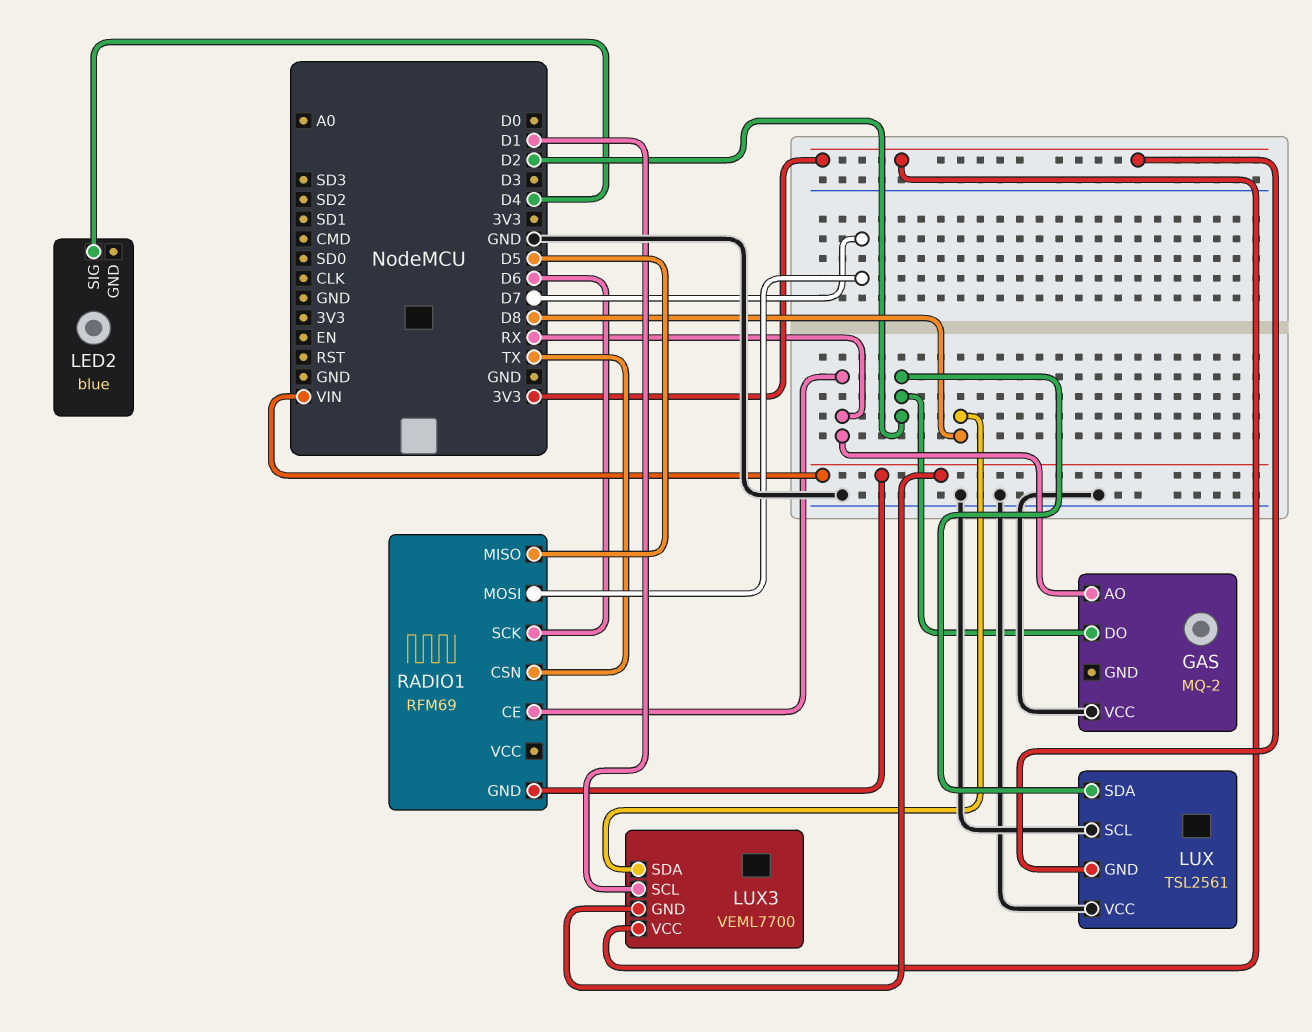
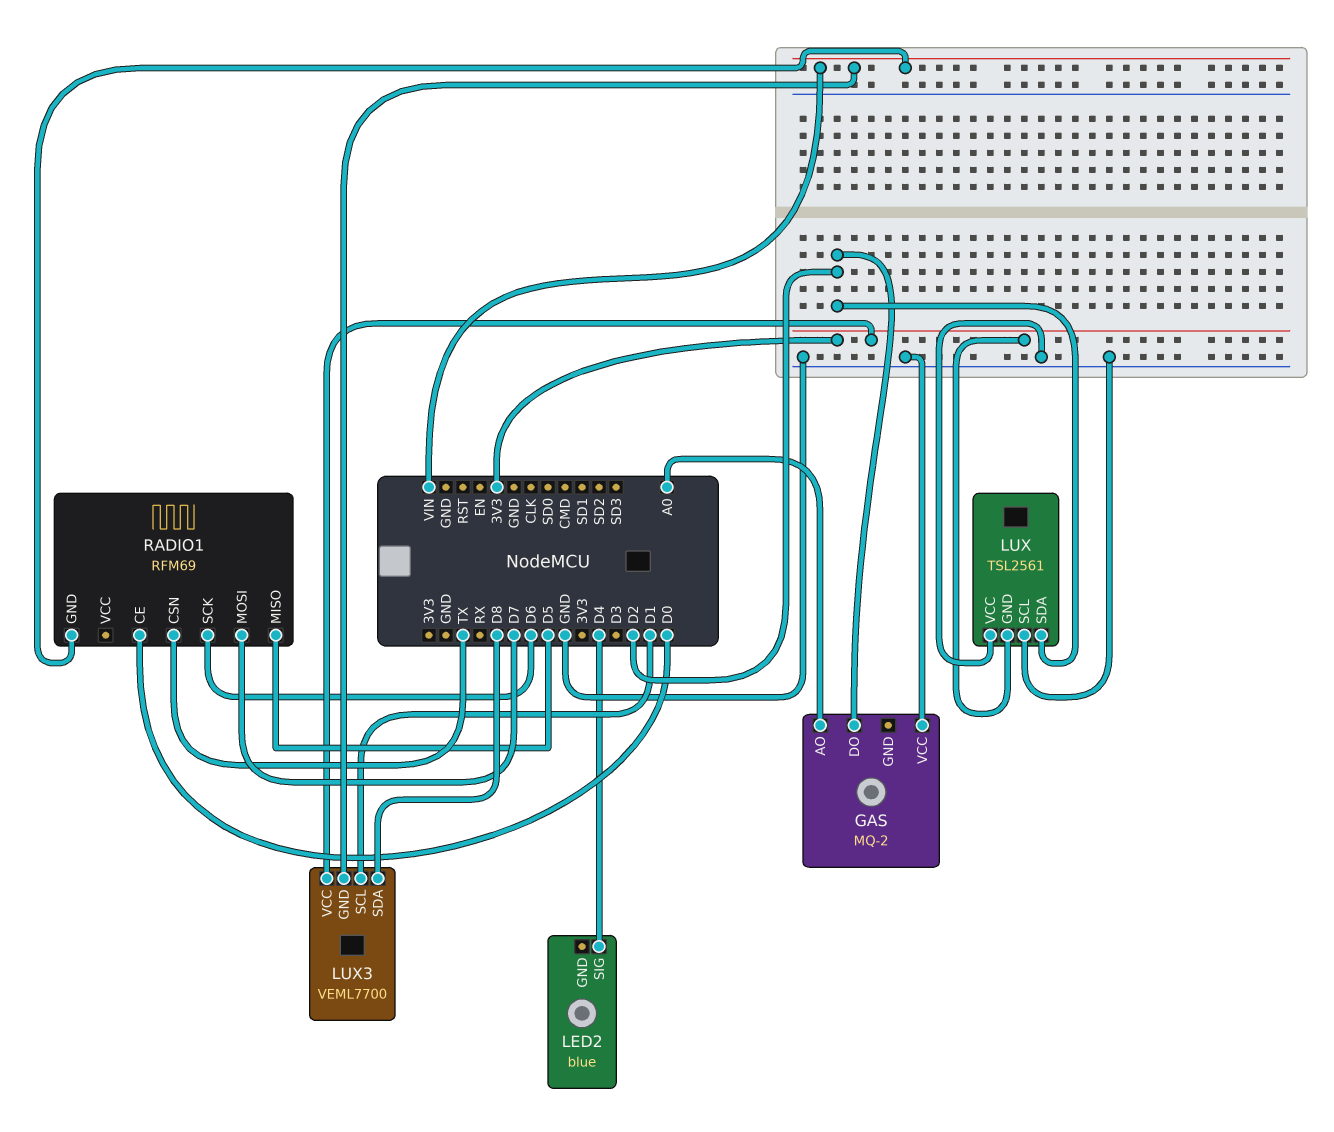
GAS pin AO: RX -> A0
RADIO1 pin CE: RX -> D0

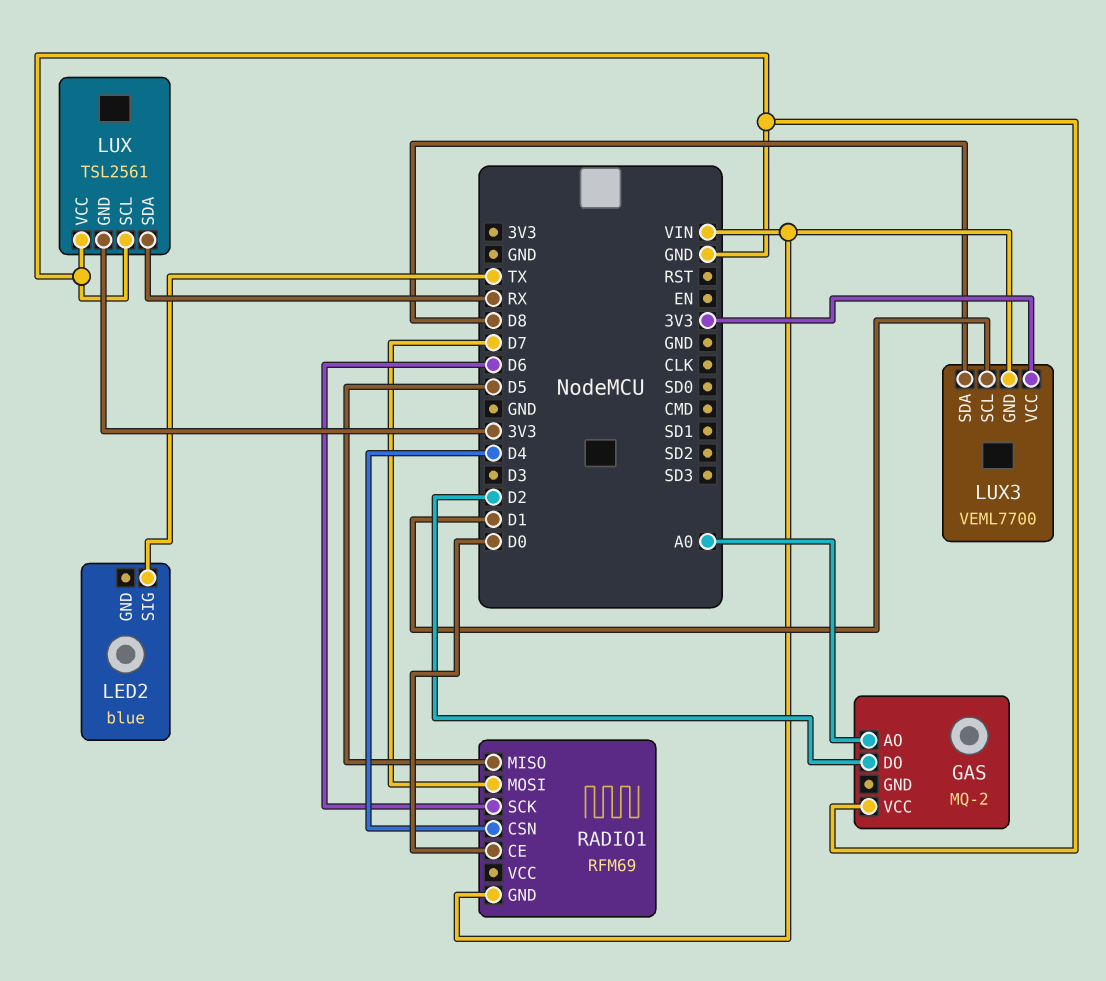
LED2 pin SIG: D4 -> TX
LUX pin SDA: D2 -> RX
RADIO1 pin CSN: TX -> D4

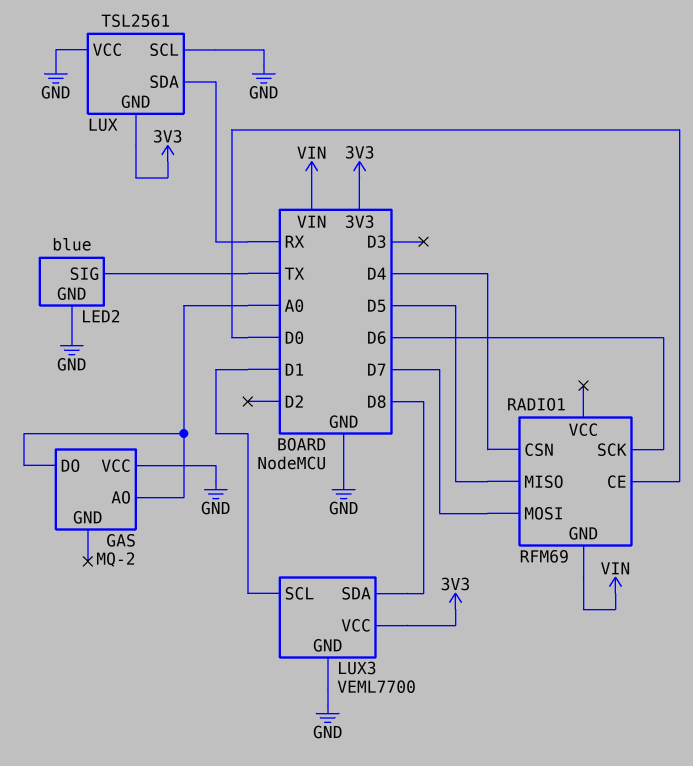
GAS pin DO: D2 -> A0
LED2 pin GND: none -> GND
LUX3 pin GND: VIN -> GND

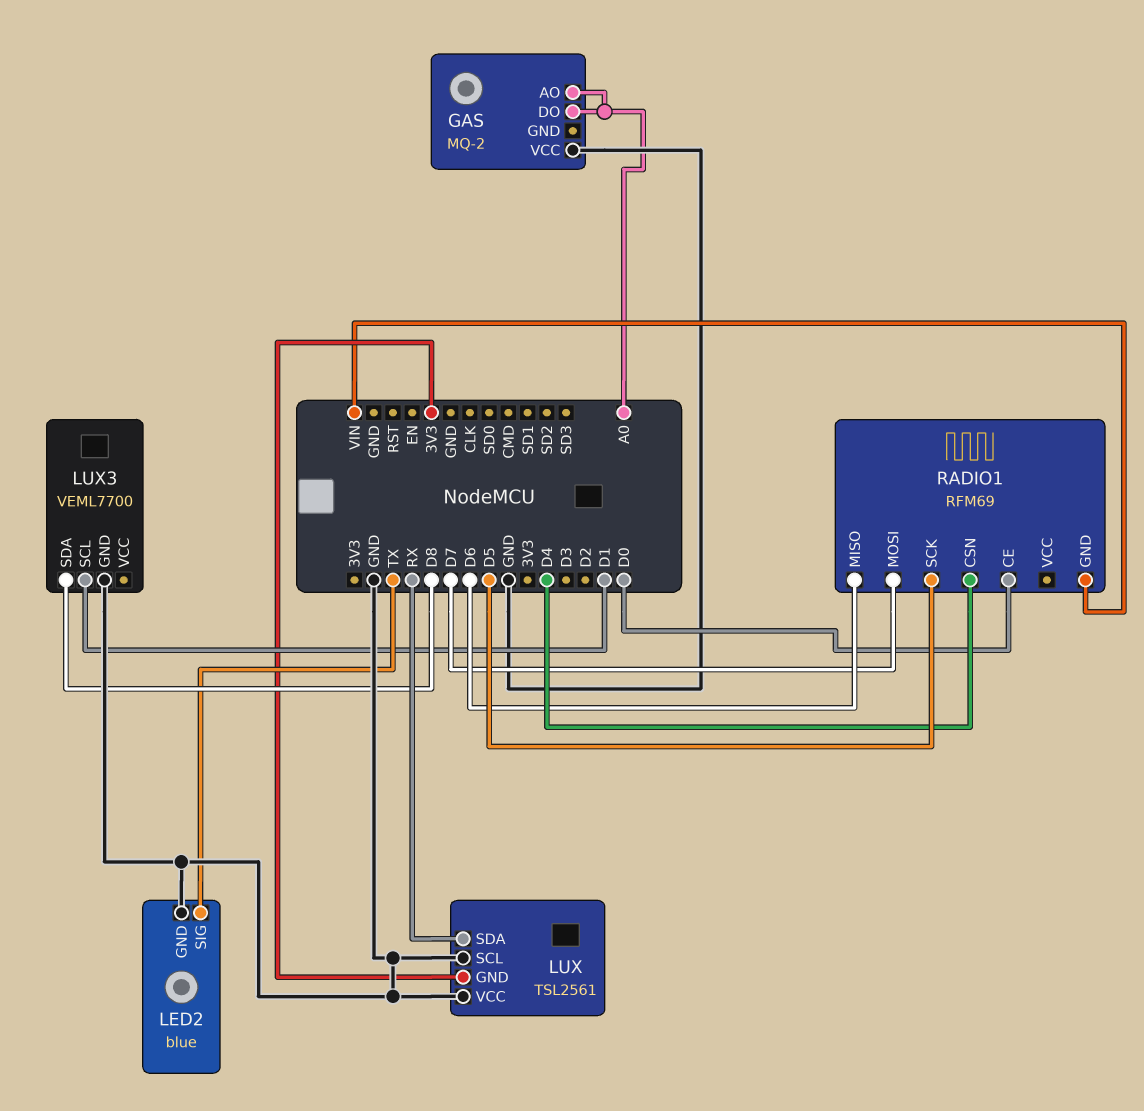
LUX3 pin VCC: 3V3 -> none
RADIO1 pin MISO: D5 -> D6
RADIO1 pin SCK: D6 -> D5

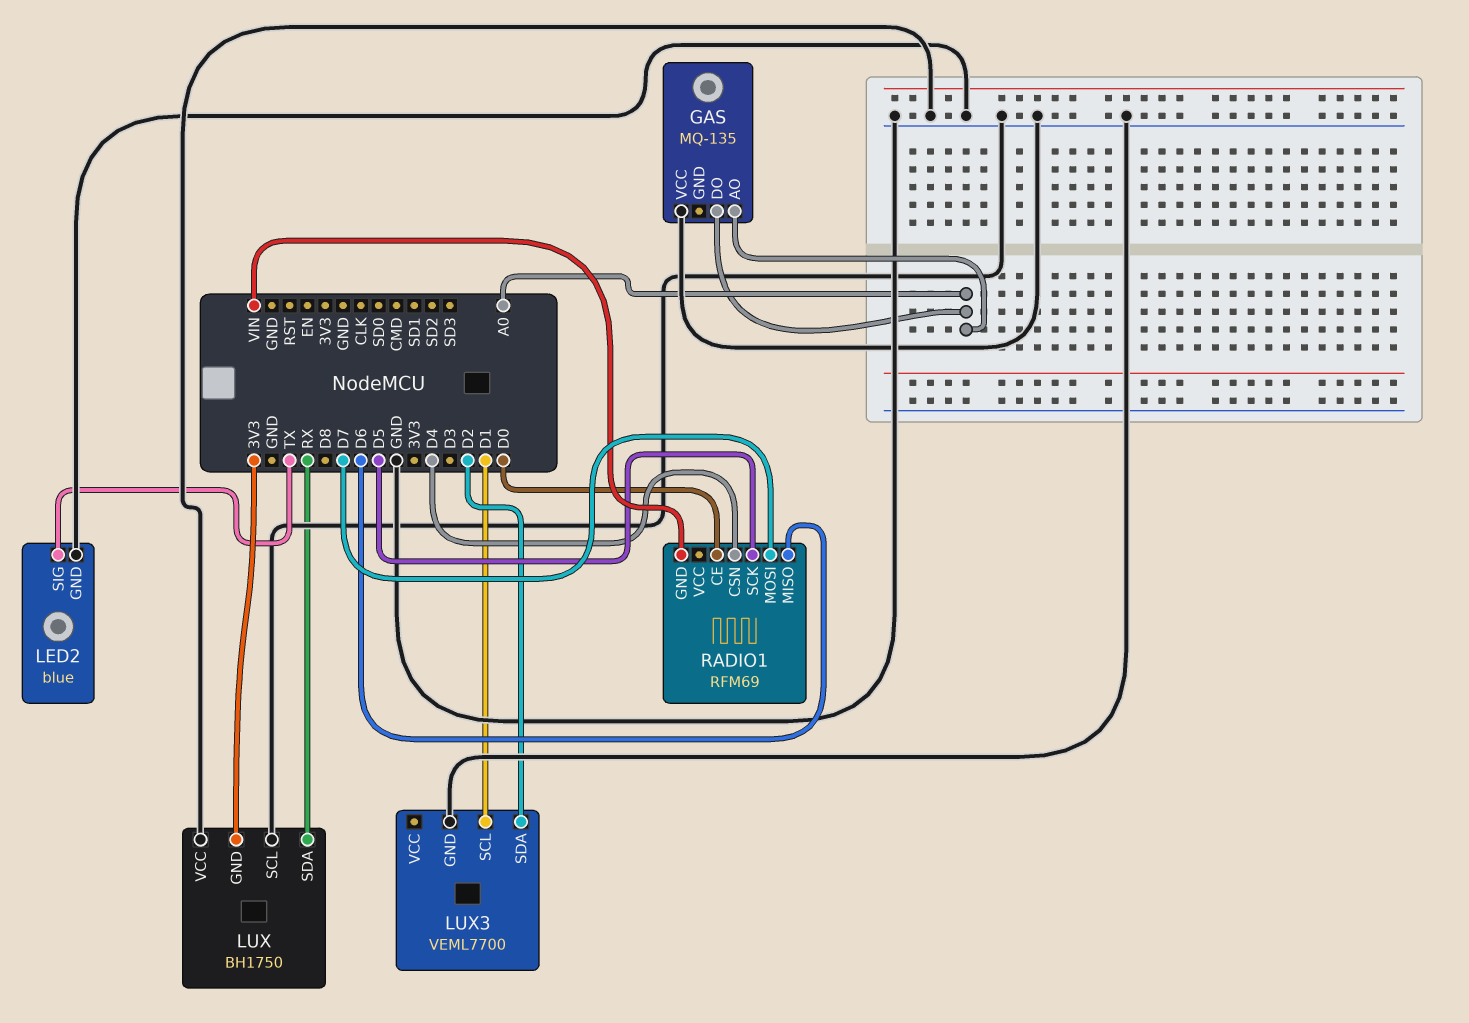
GAS: MQ-2 -> MQ-135
LUX: TSL2561 -> BH1750
LUX3 pin SDA: D8 -> D2

